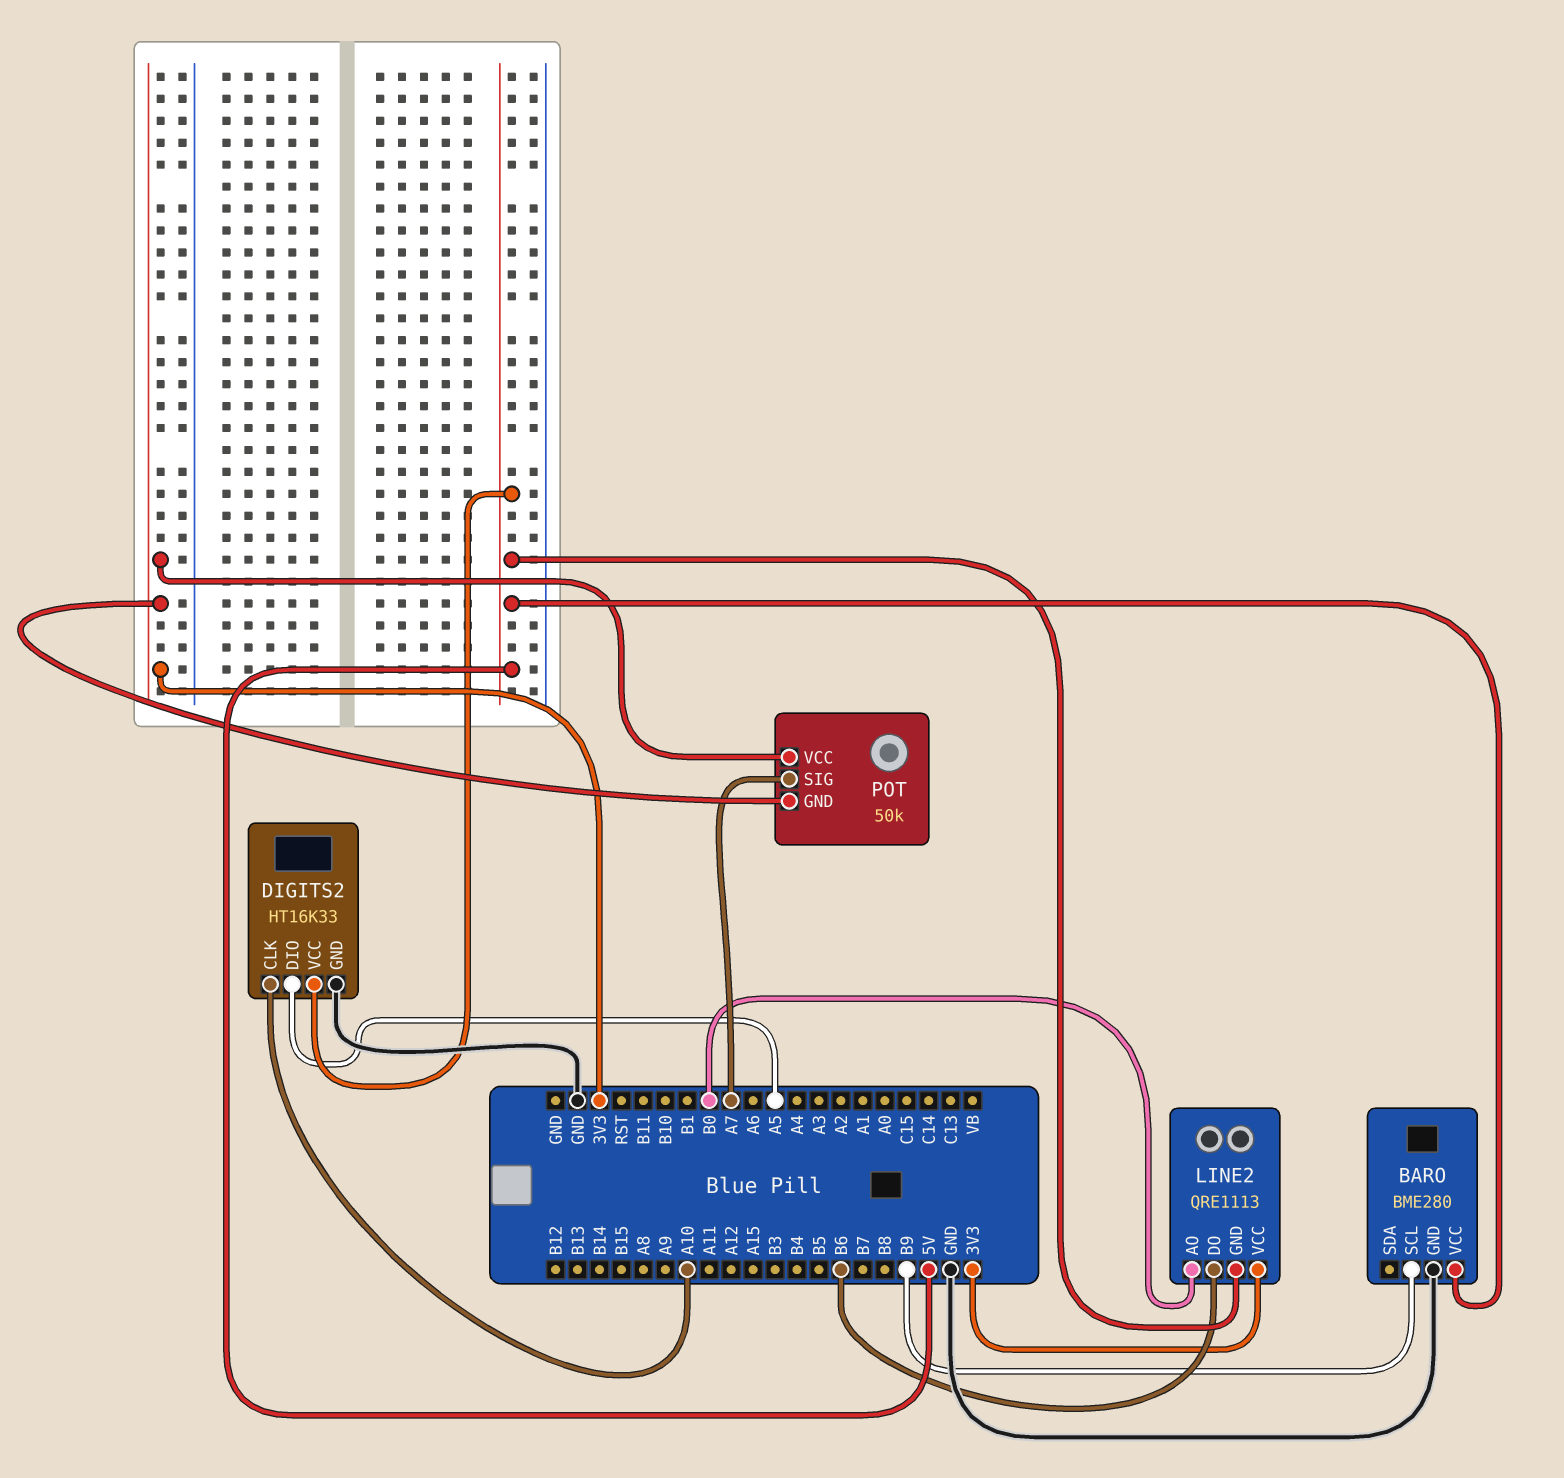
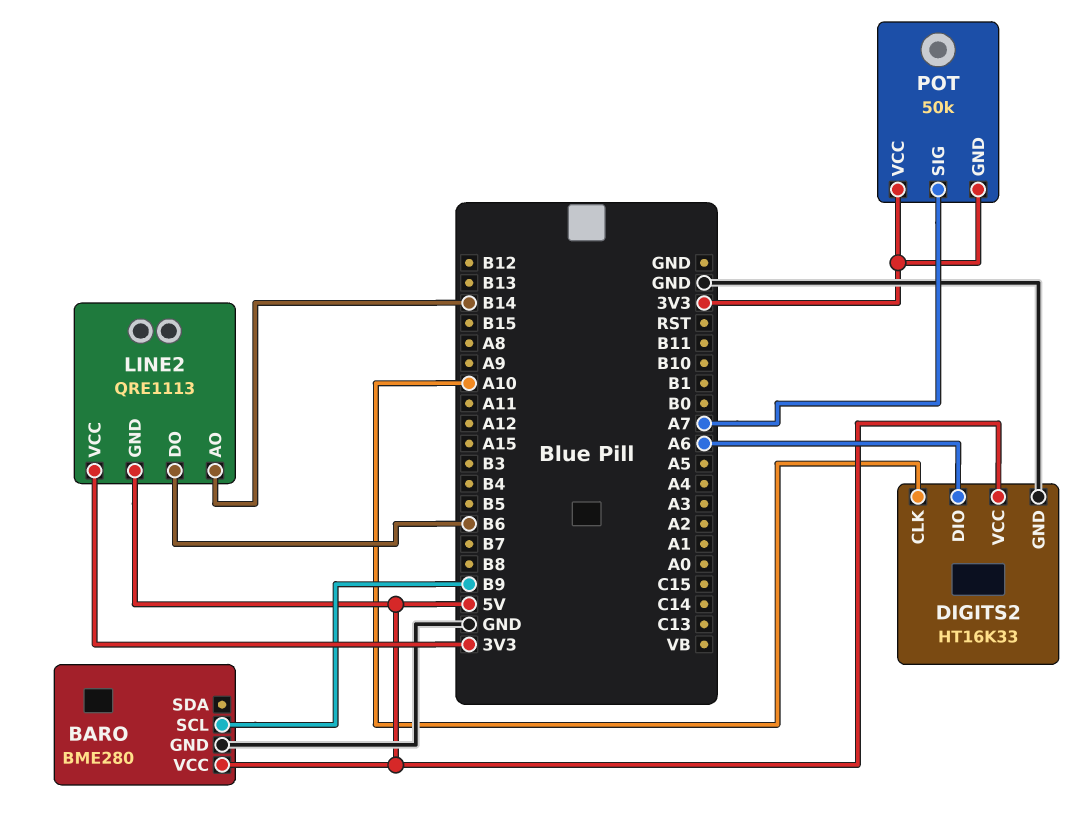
DIGITS2 pin DIO: A5 -> A6
LINE2 pin AO: B0 -> B14

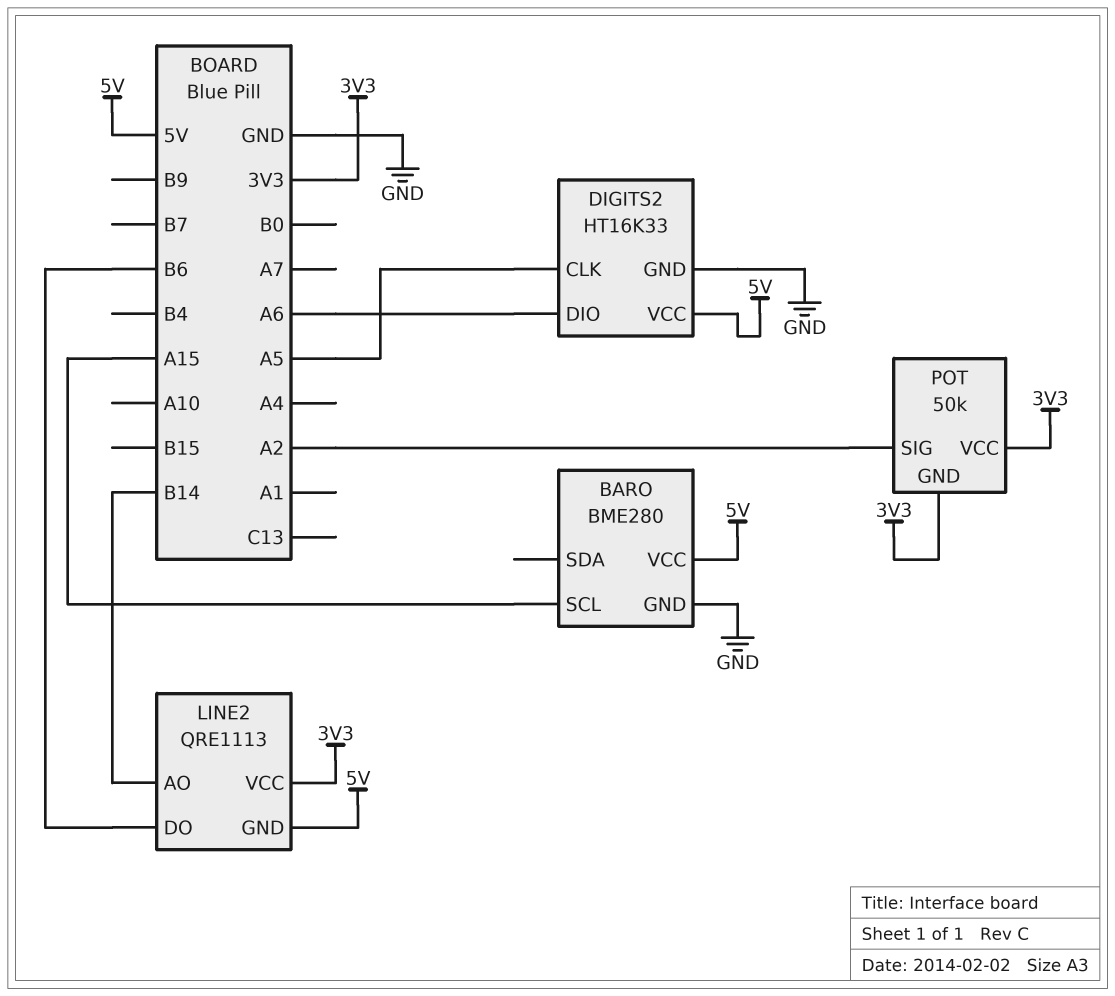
BARO pin SCL: B9 -> A15
DIGITS2 pin CLK: A10 -> A5
POT pin SIG: A7 -> A2

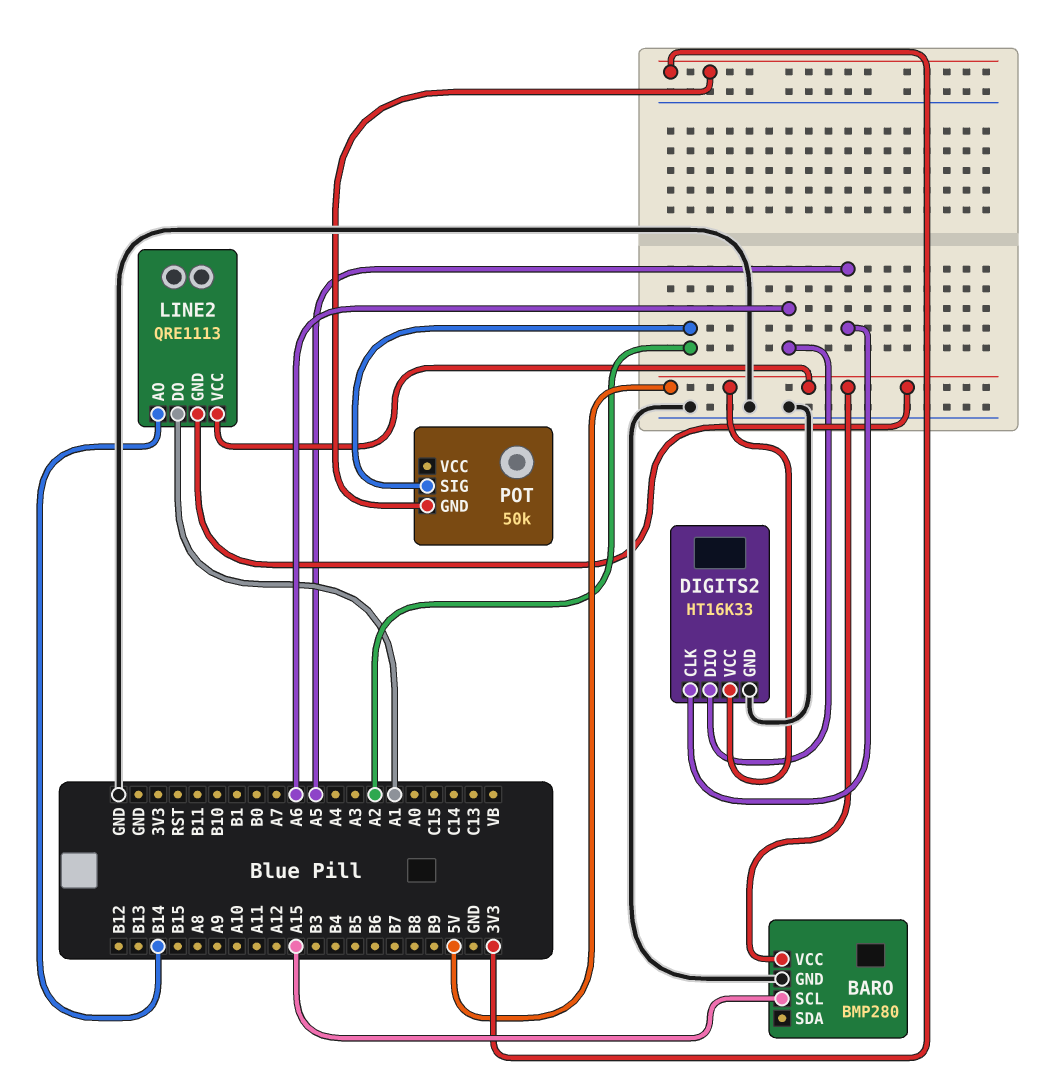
BARO: BME280 -> BMP280
LINE2 pin DO: B6 -> A1
LINE2 pin VCC: 3V3 -> 5V
POT pin VCC: 3V3 -> none

